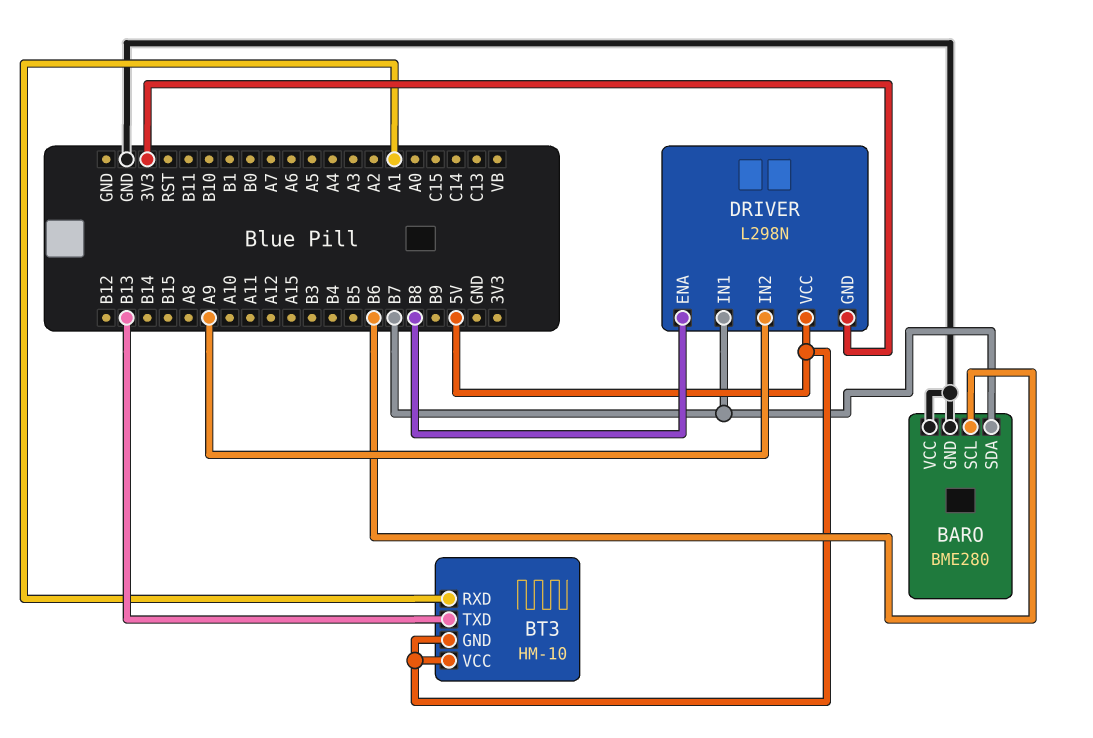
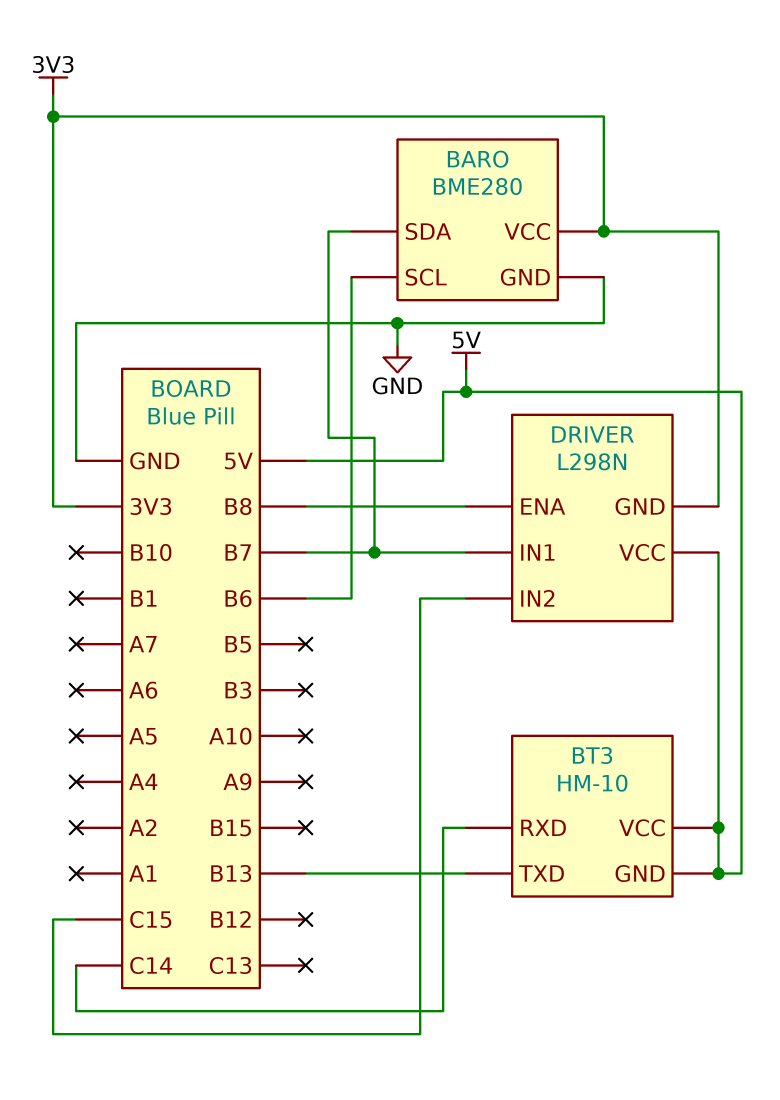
BARO pin VCC: GND -> 3V3
BT3 pin RXD: A1 -> C14
DRIVER pin IN2: A9 -> C15

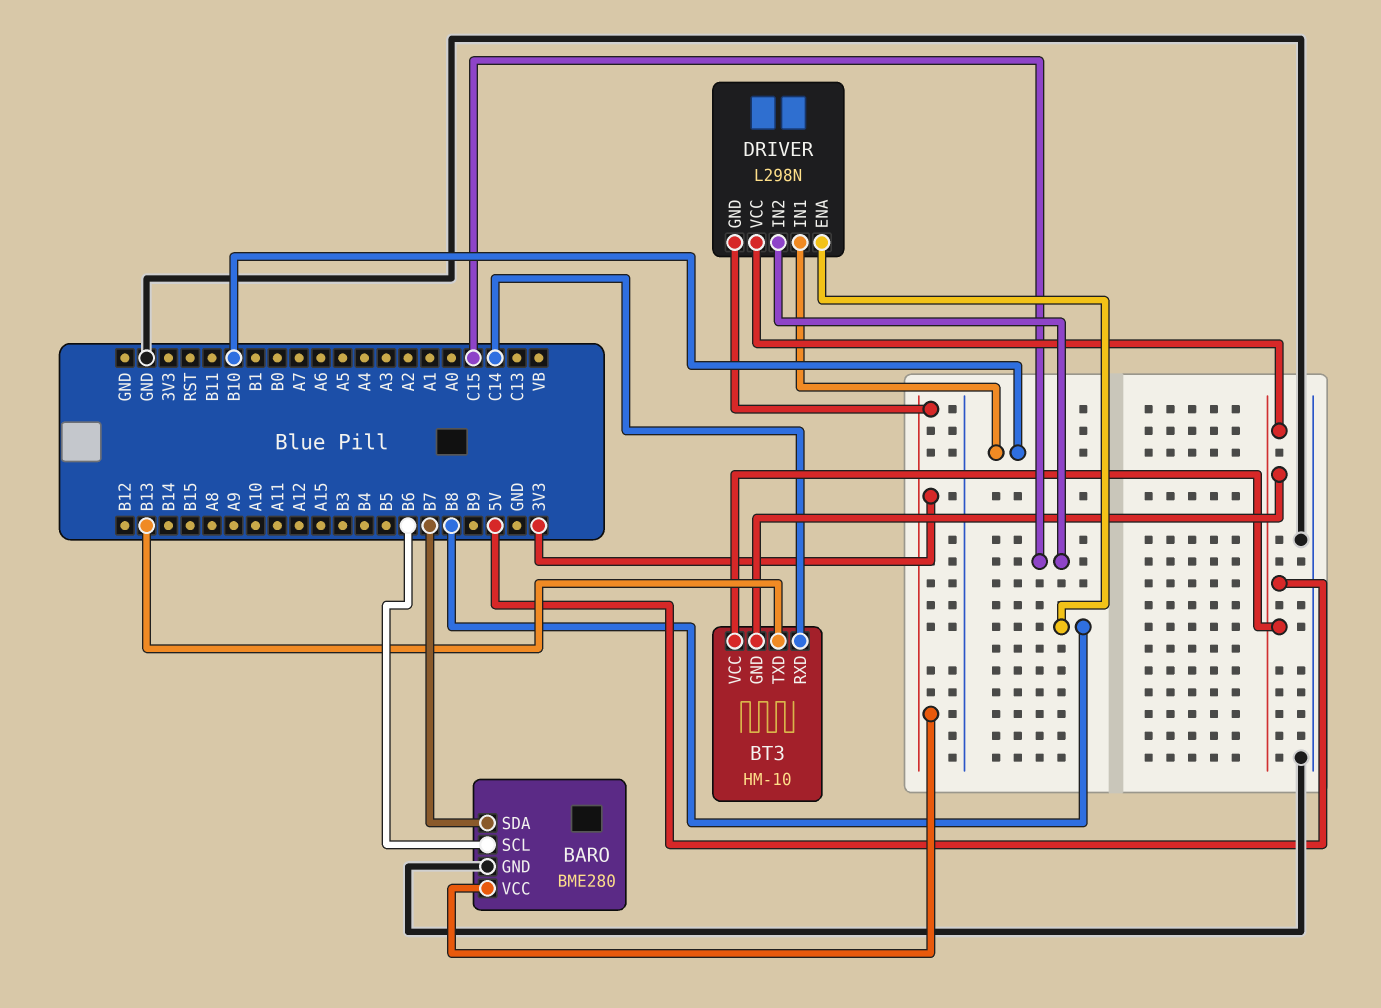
DRIVER pin IN1: B7 -> B10

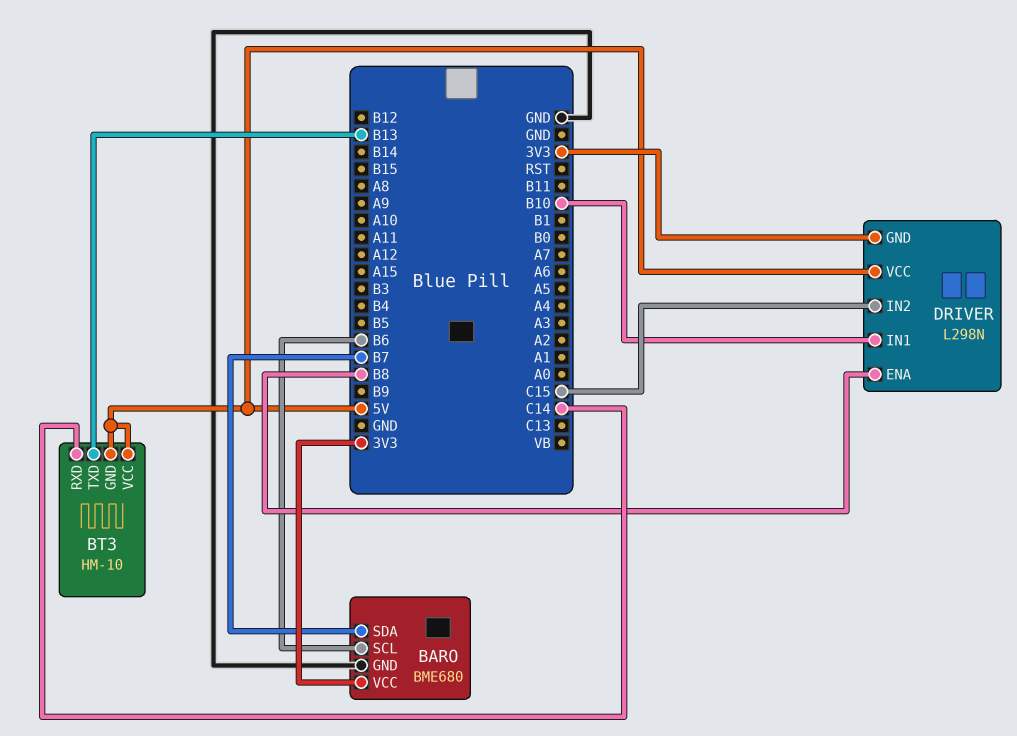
BARO: BME280 -> BME680

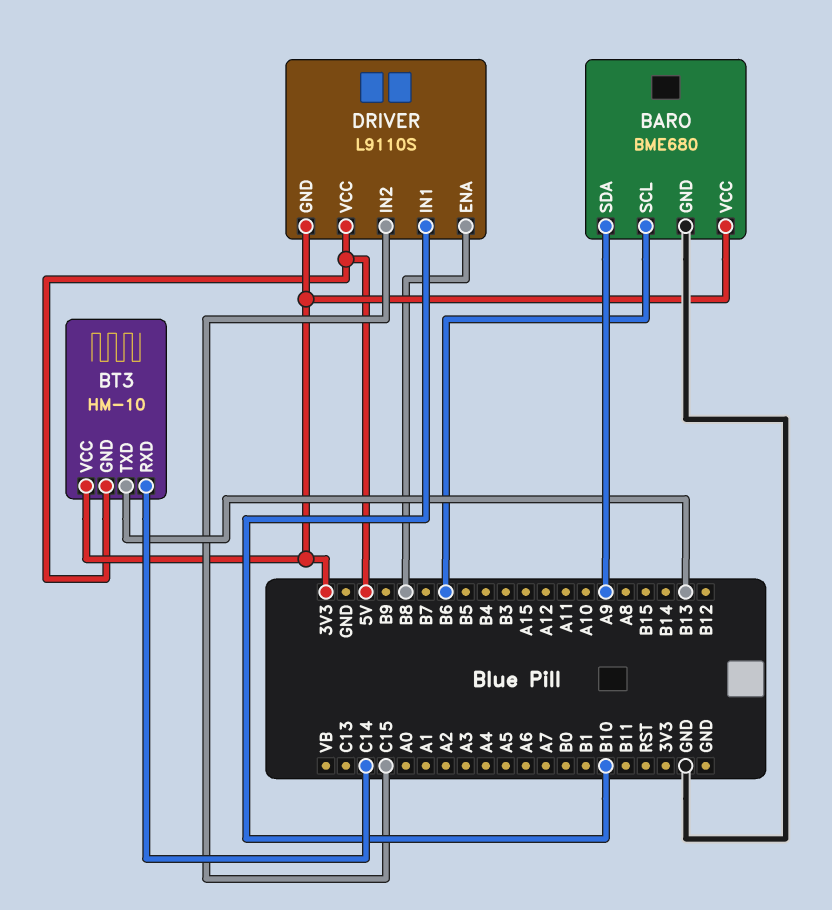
BARO pin SDA: B7 -> A9
BT3 pin VCC: 5V -> 3V3
DRIVER: L298N -> L9110S

